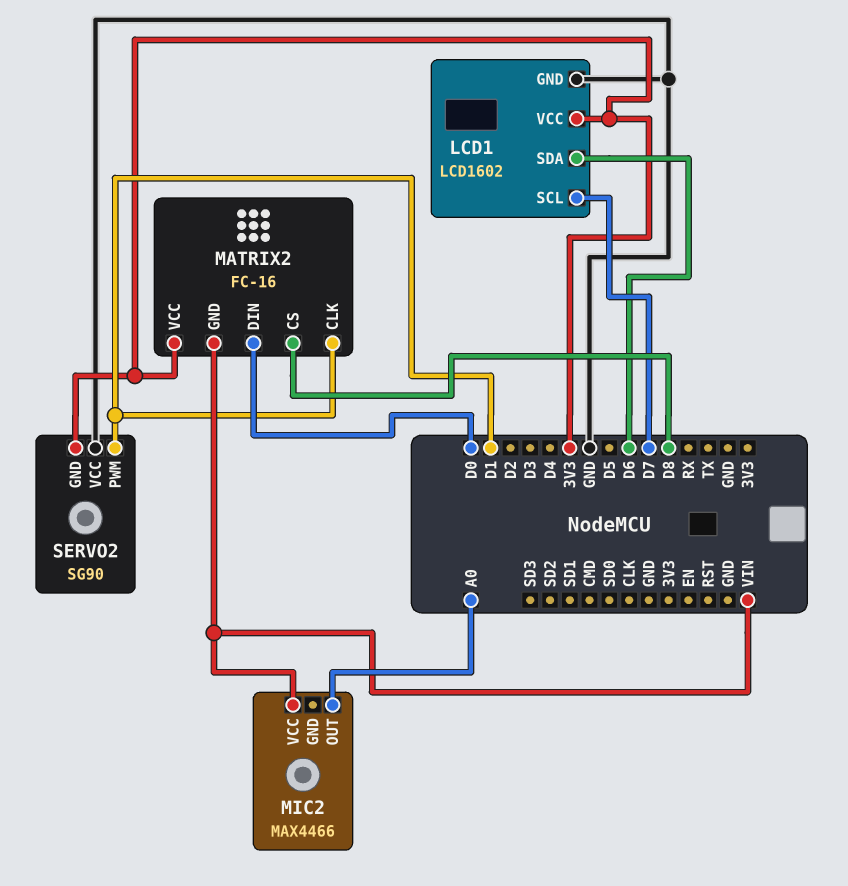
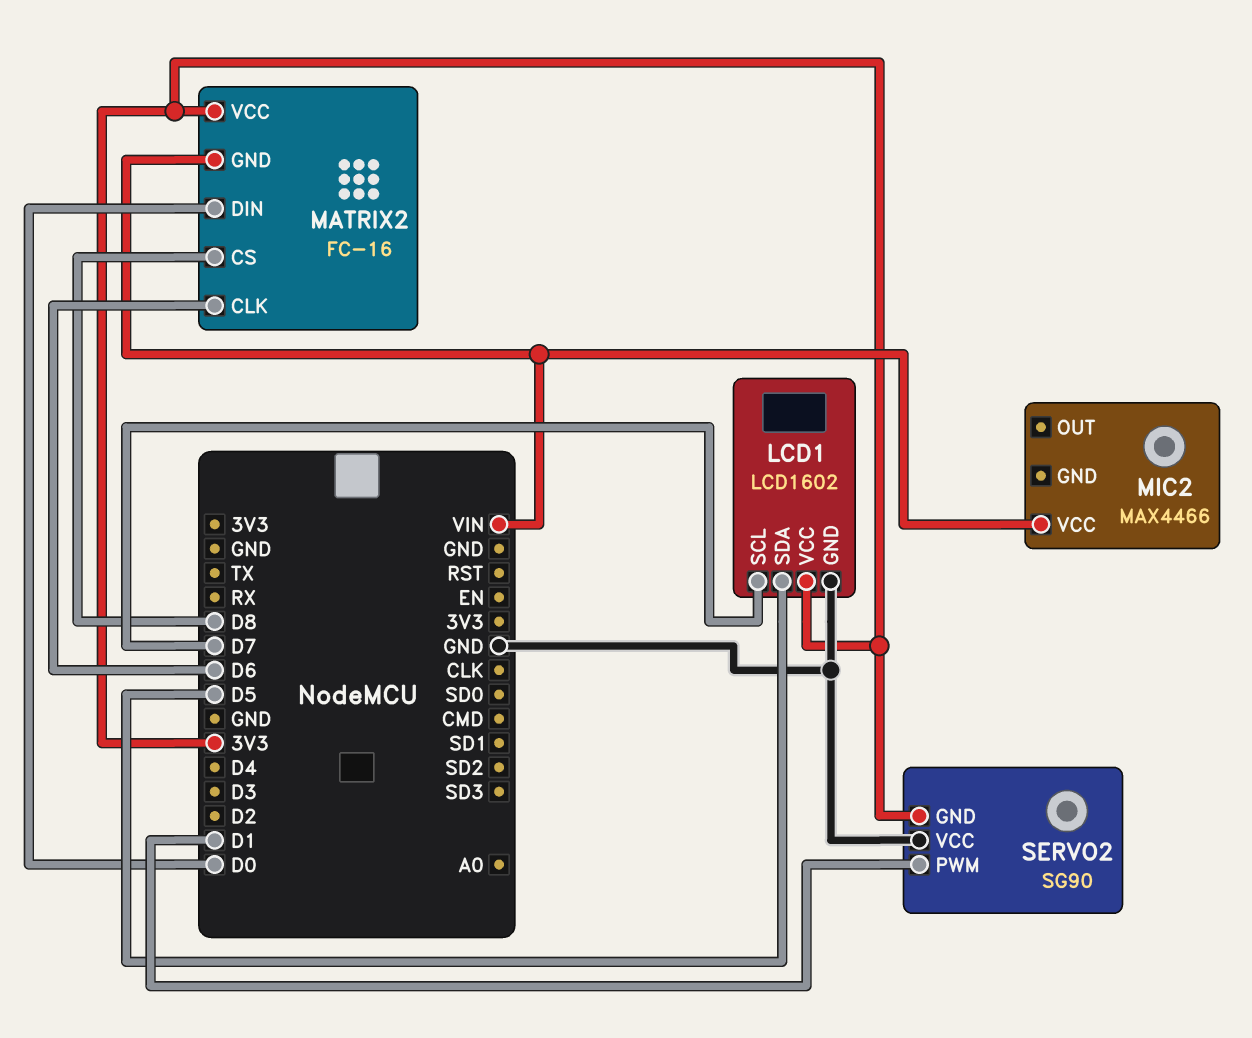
LCD1 pin SDA: D6 -> D5
MATRIX2 pin CLK: D1 -> D6
MIC2 pin OUT: A0 -> none

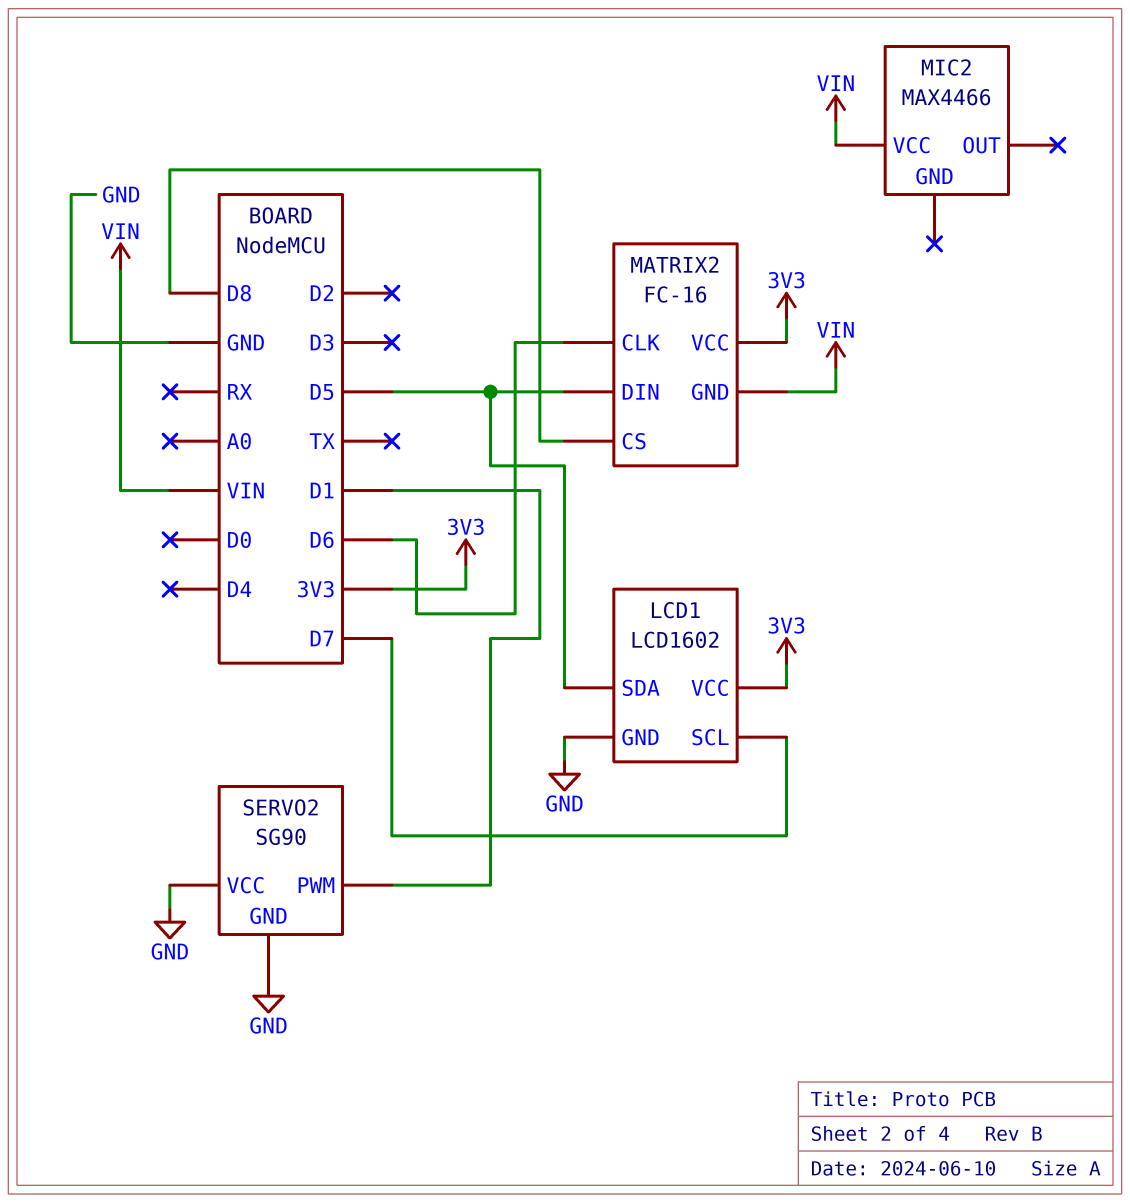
MATRIX2 pin DIN: D0 -> D5
SERVO2 pin GND: 3V3 -> GND

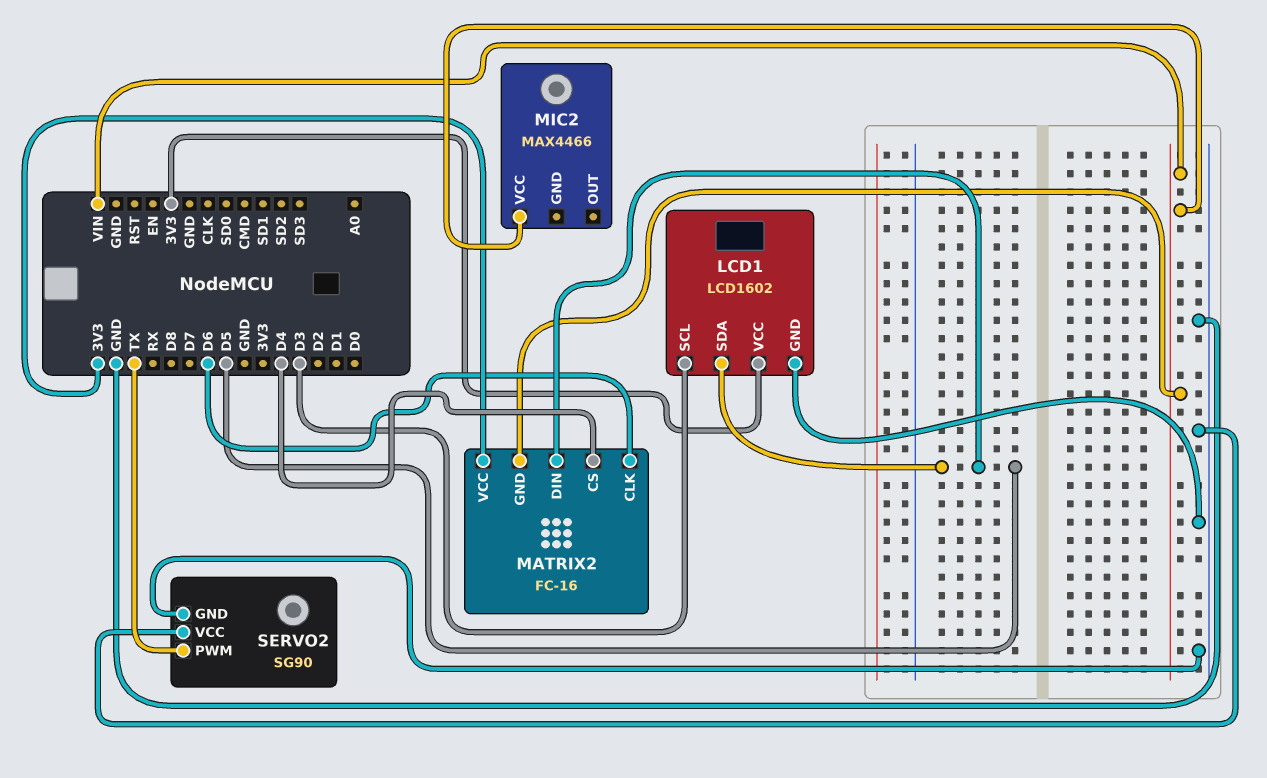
LCD1 pin SCL: D7 -> D3
MATRIX2 pin CS: D8 -> D4
SERVO2 pin PWM: D1 -> TX

